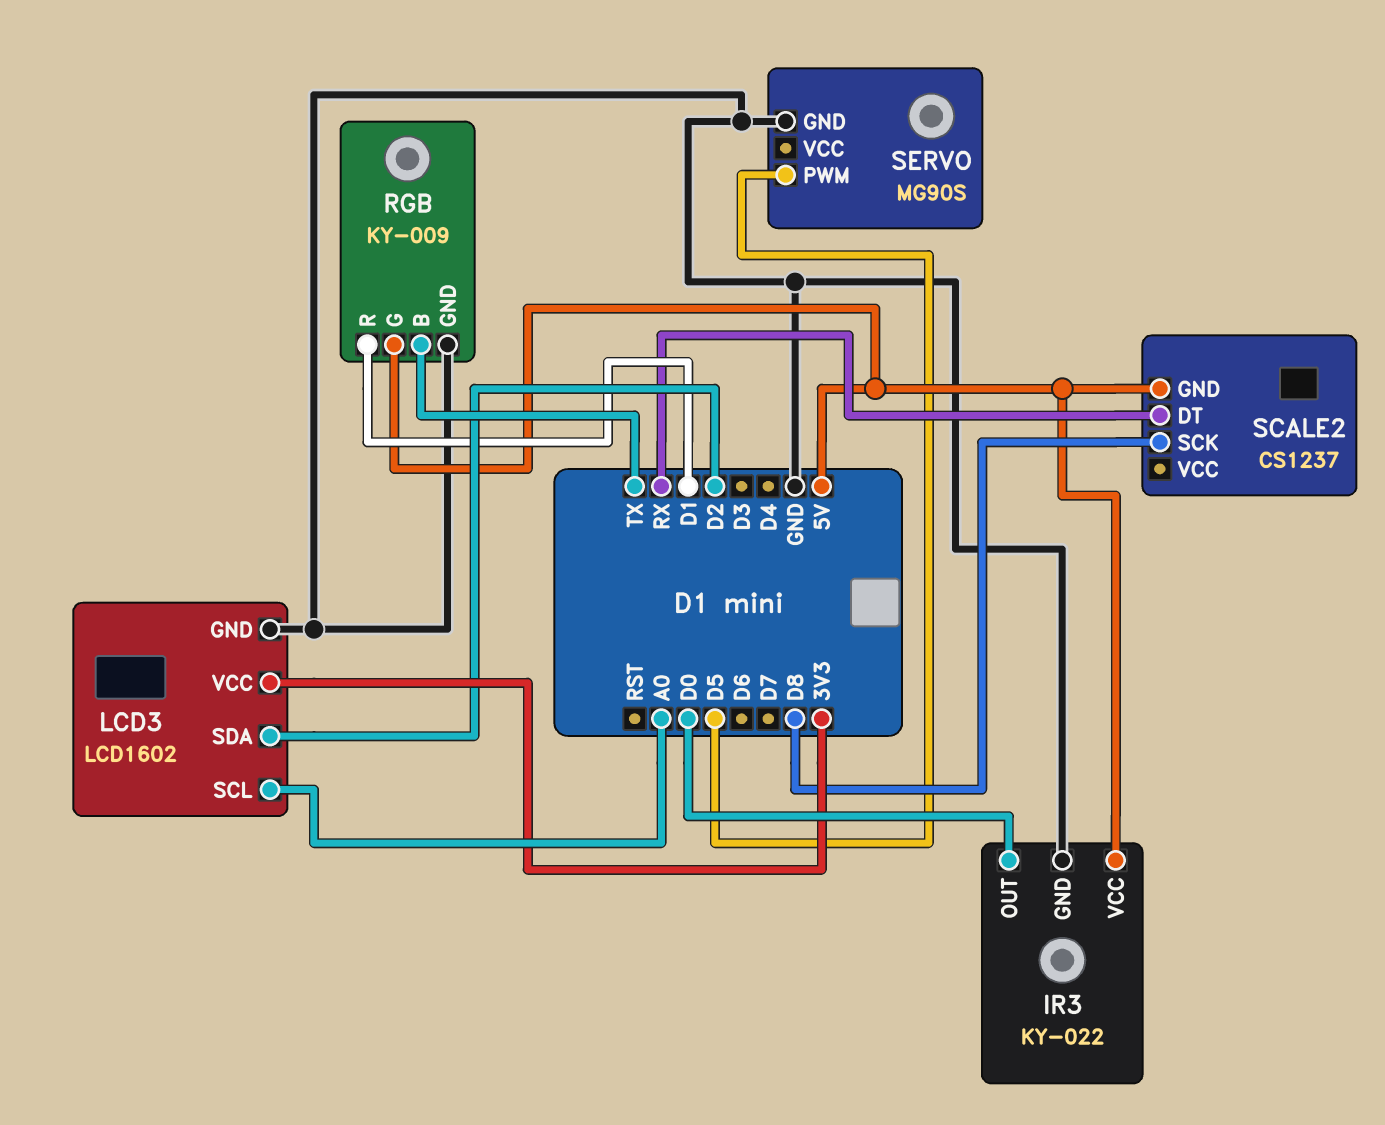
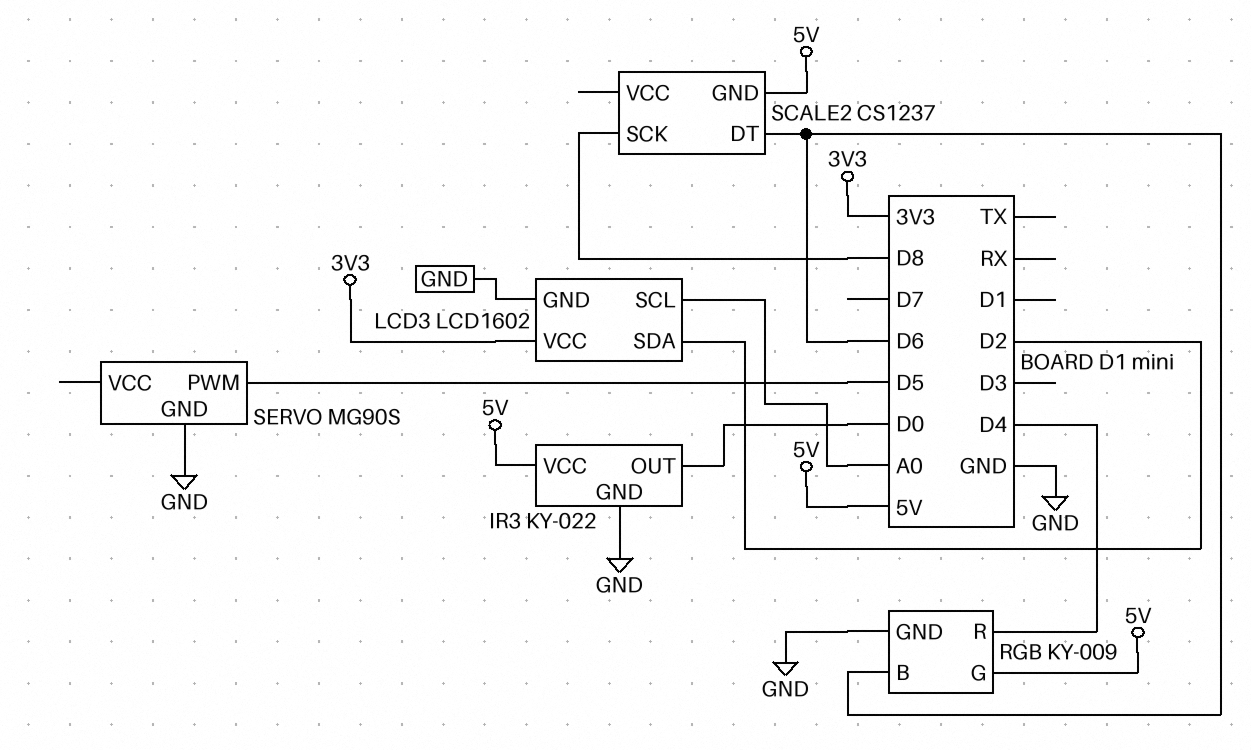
RGB pin B: TX -> D6
RGB pin R: D1 -> D4
SCALE2 pin DT: RX -> D6

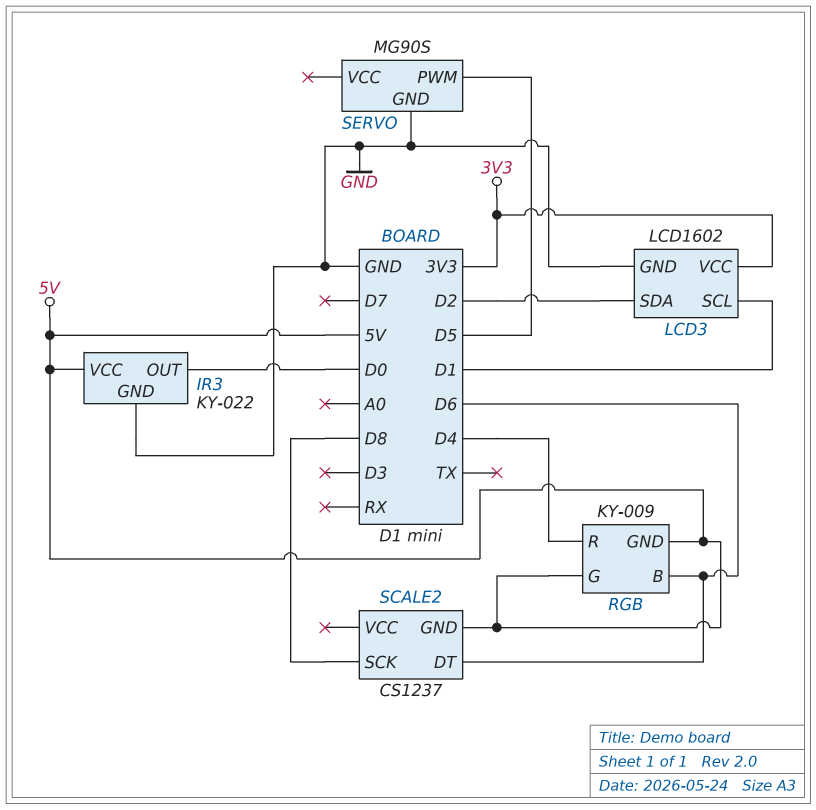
LCD3 pin SCL: A0 -> D1
RGB pin GND: GND -> 5V

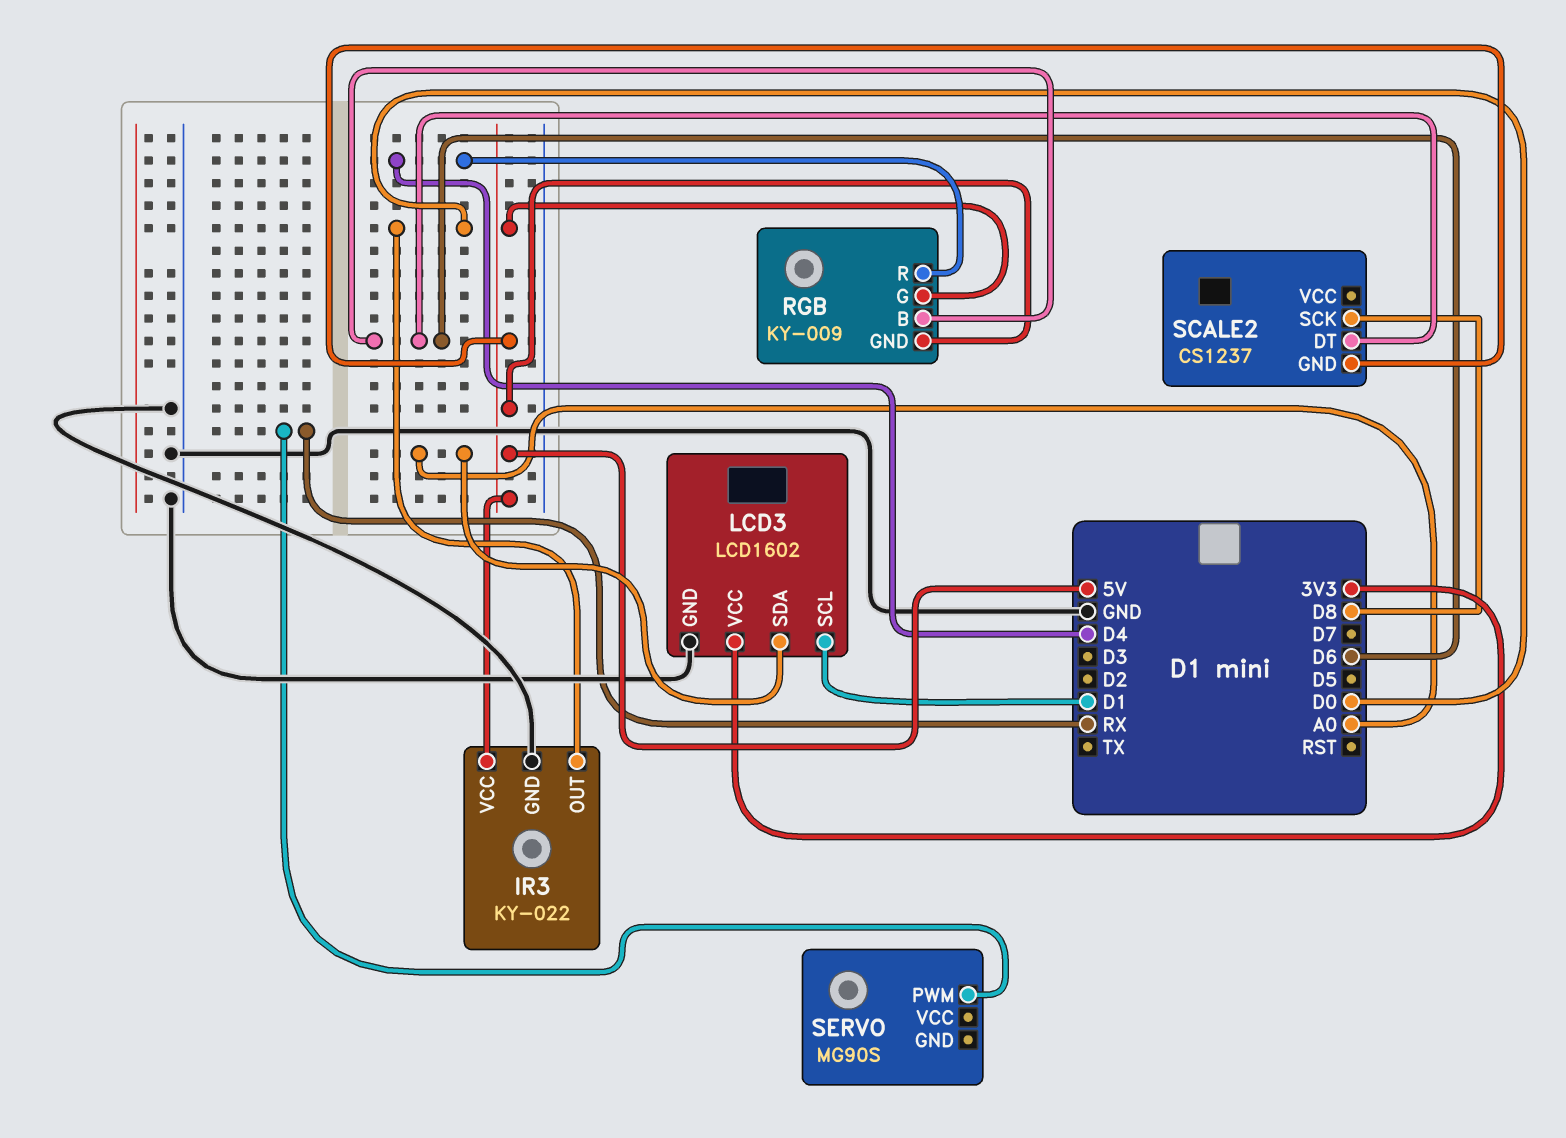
LCD3 pin SDA: D2 -> A0
SERVO pin GND: GND -> none
SERVO pin PWM: D5 -> RX

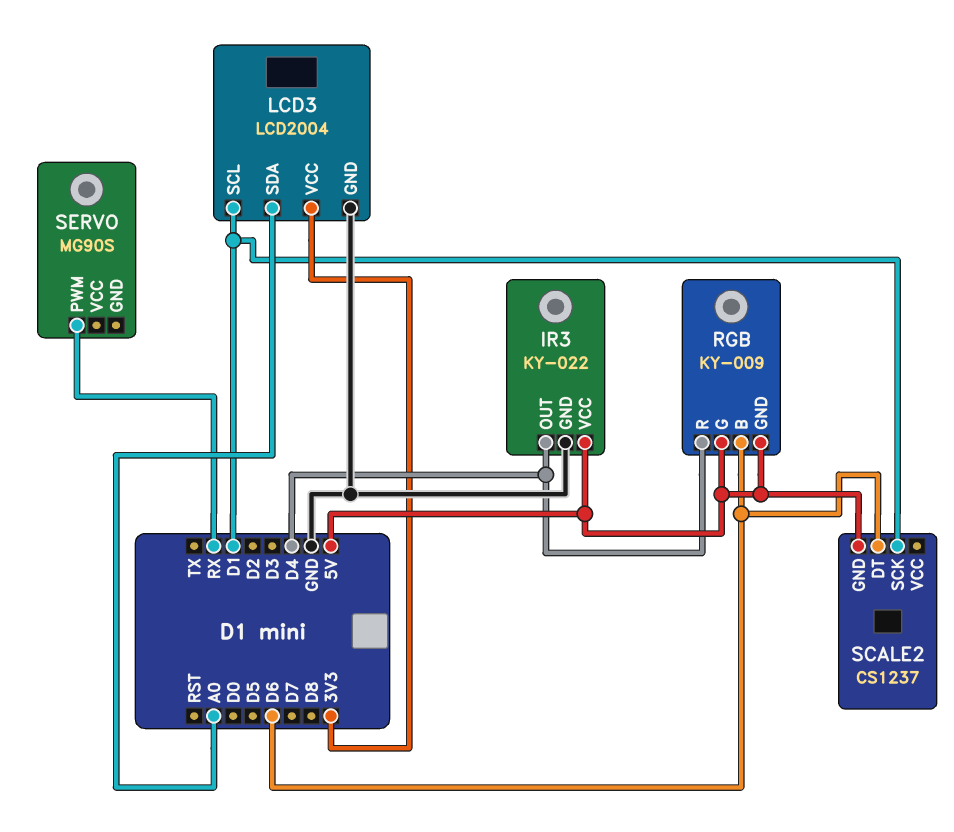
IR3 pin OUT: D0 -> D4
LCD3: LCD1602 -> LCD2004
SCALE2 pin SCK: D8 -> D1

